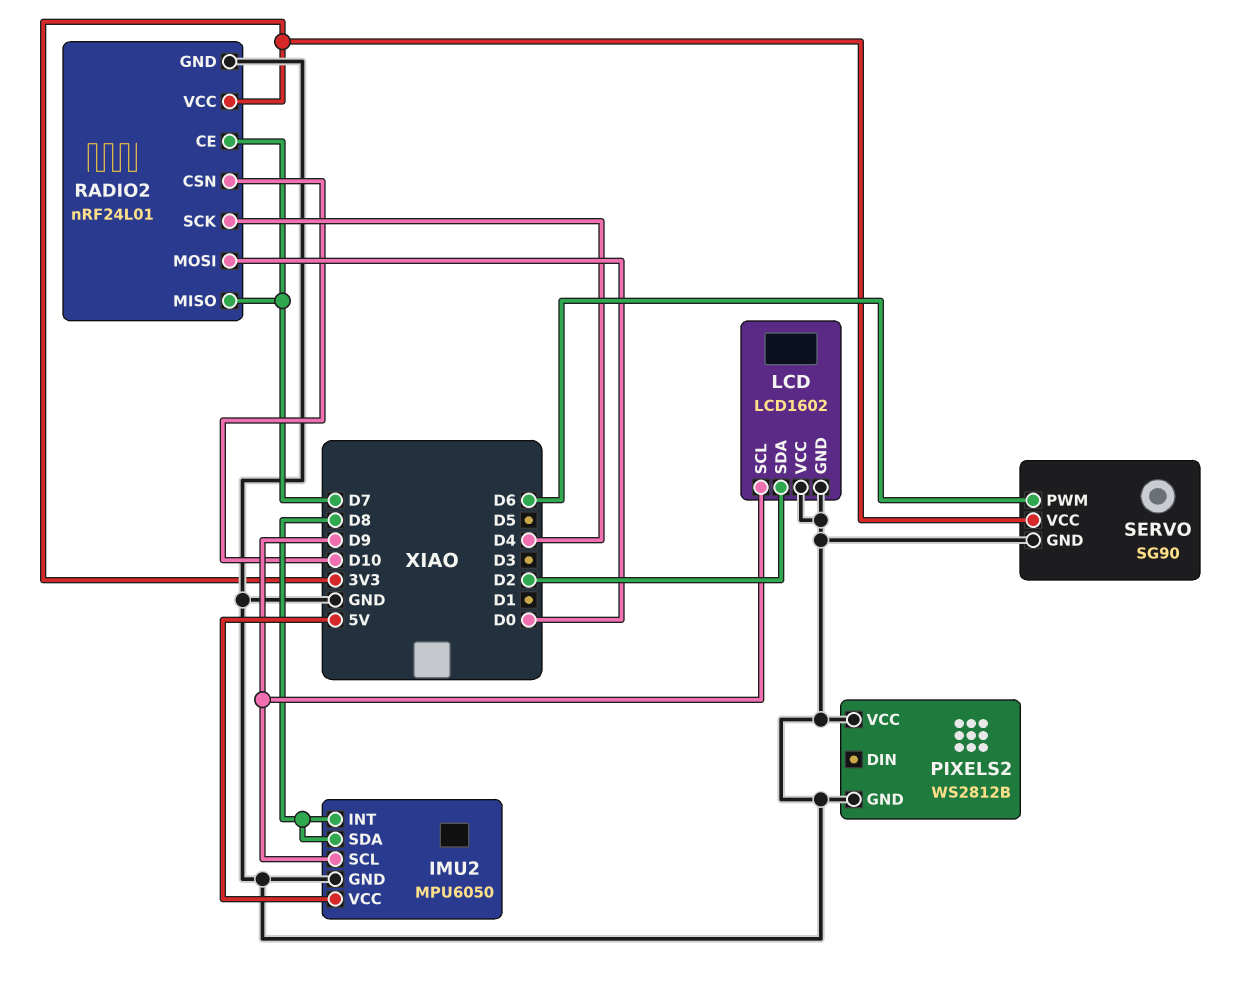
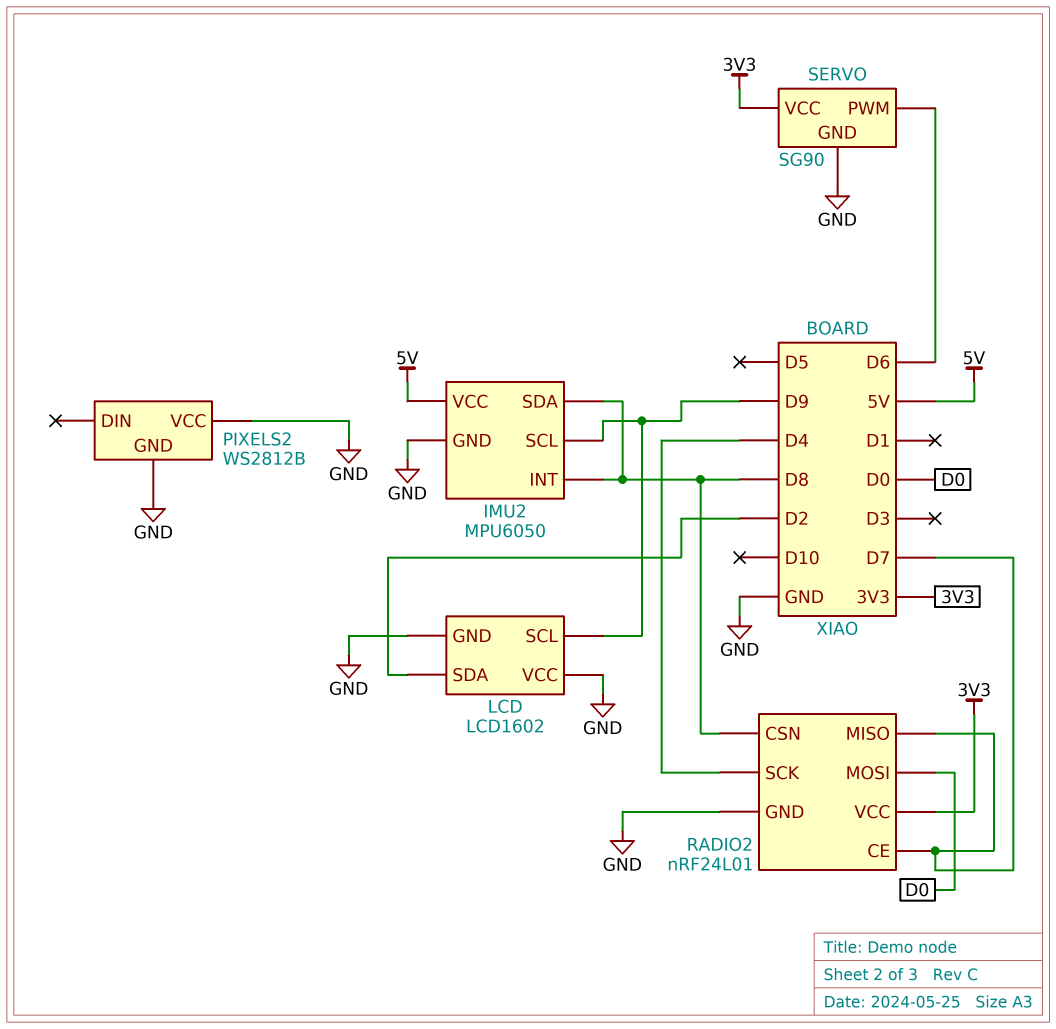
RADIO2 pin CSN: D10 -> D8

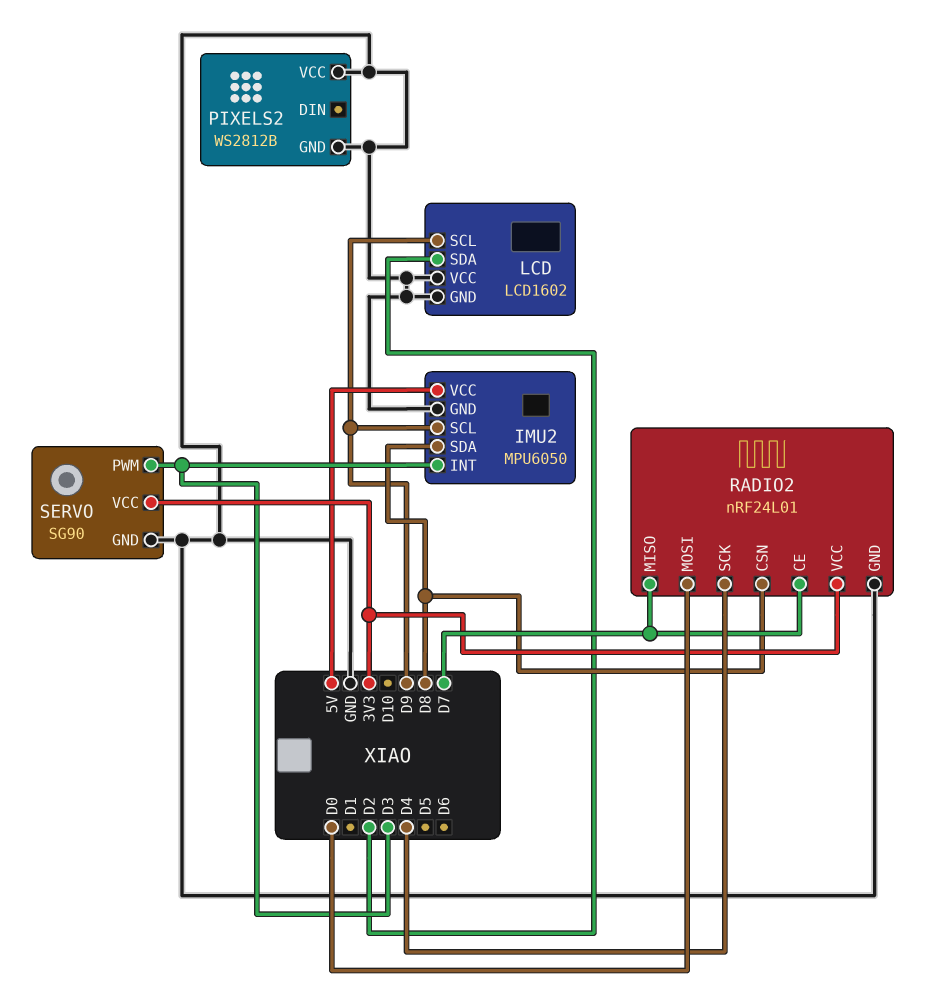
IMU2 pin INT: D8 -> D3
SERVO pin PWM: D6 -> D3

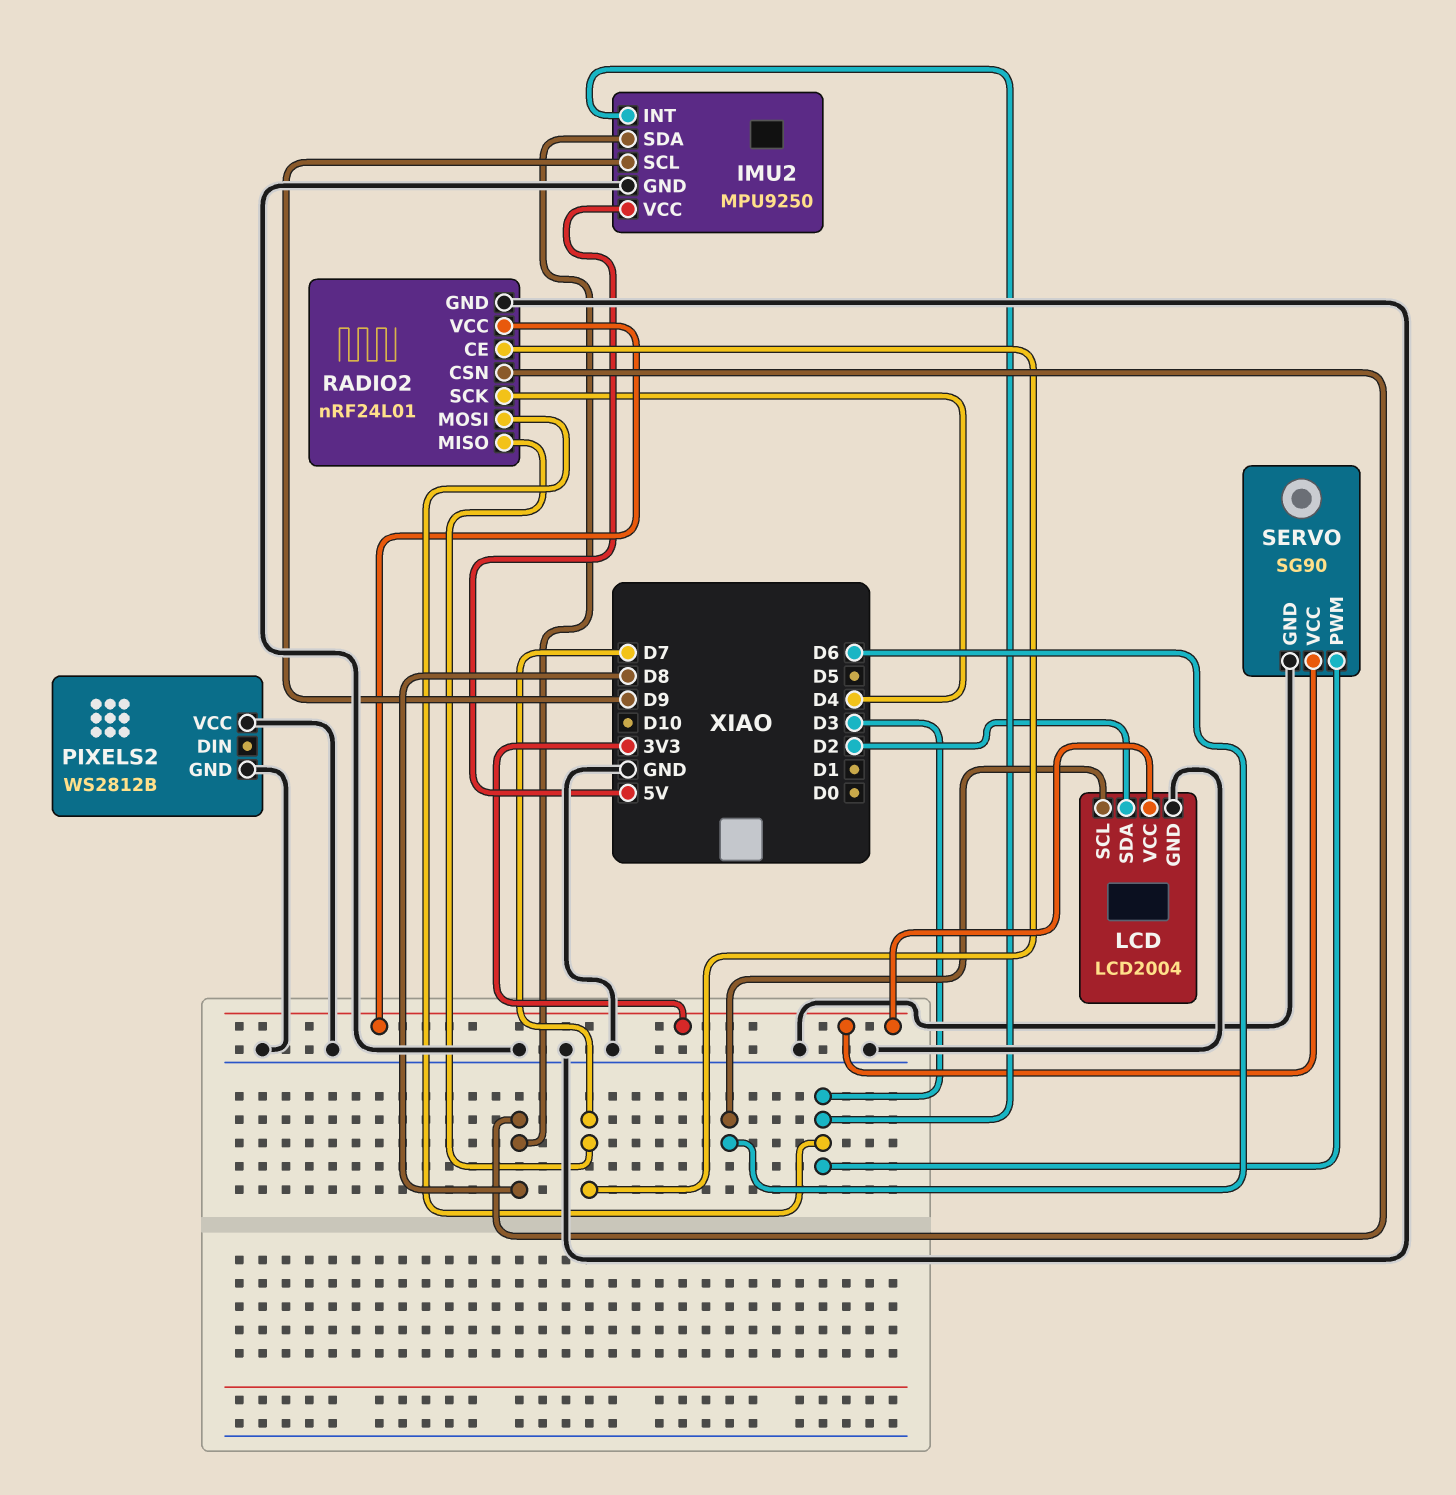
IMU2: MPU6050 -> MPU9250
LCD: LCD1602 -> LCD2004
LCD pin SCL: D9 -> D6
LCD pin VCC: GND -> 3V3
RADIO2 pin MOSI: D0 -> D3

